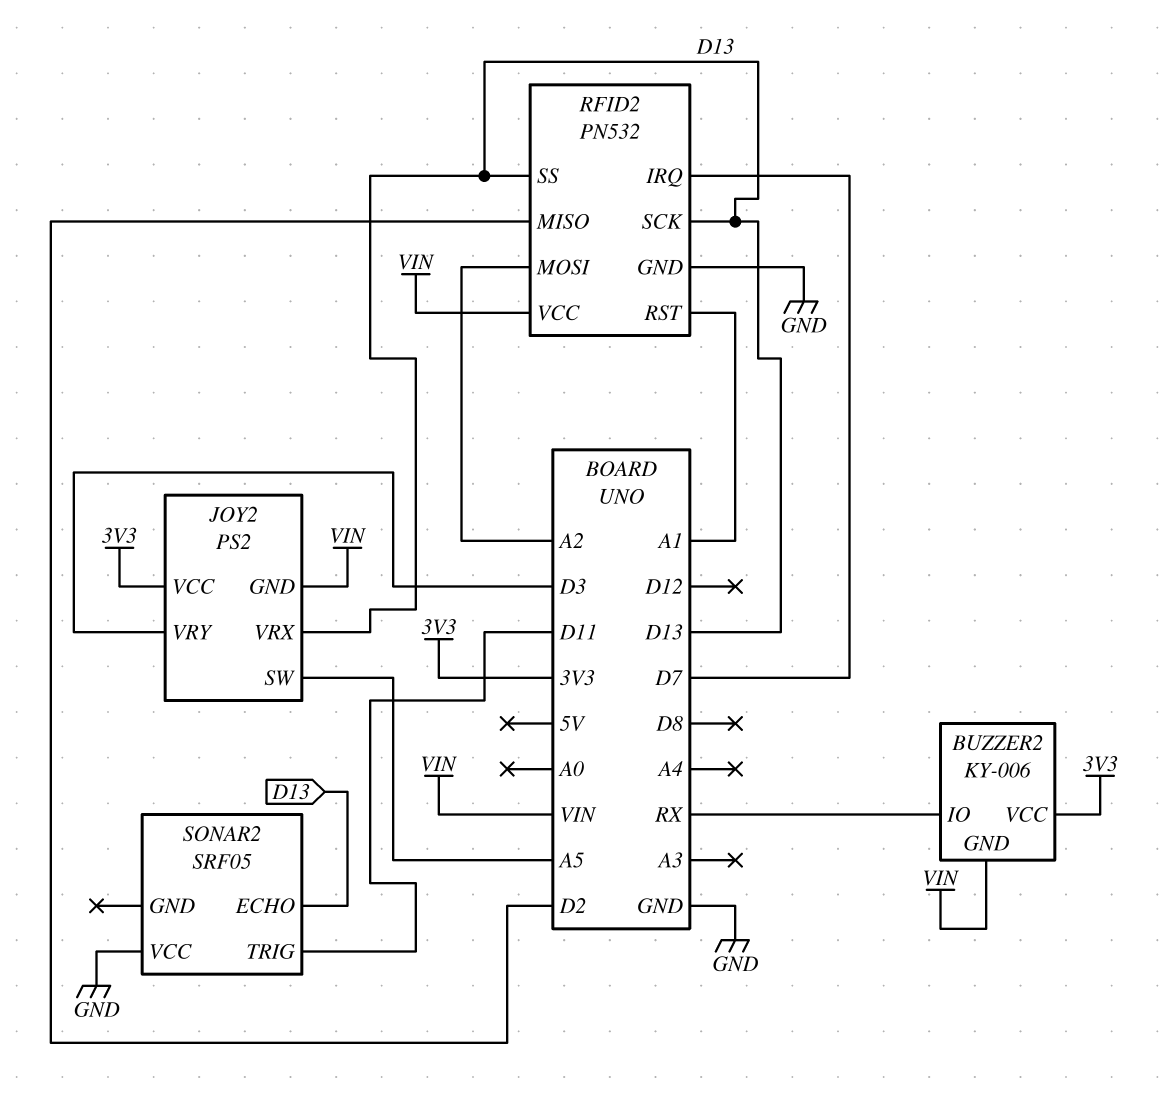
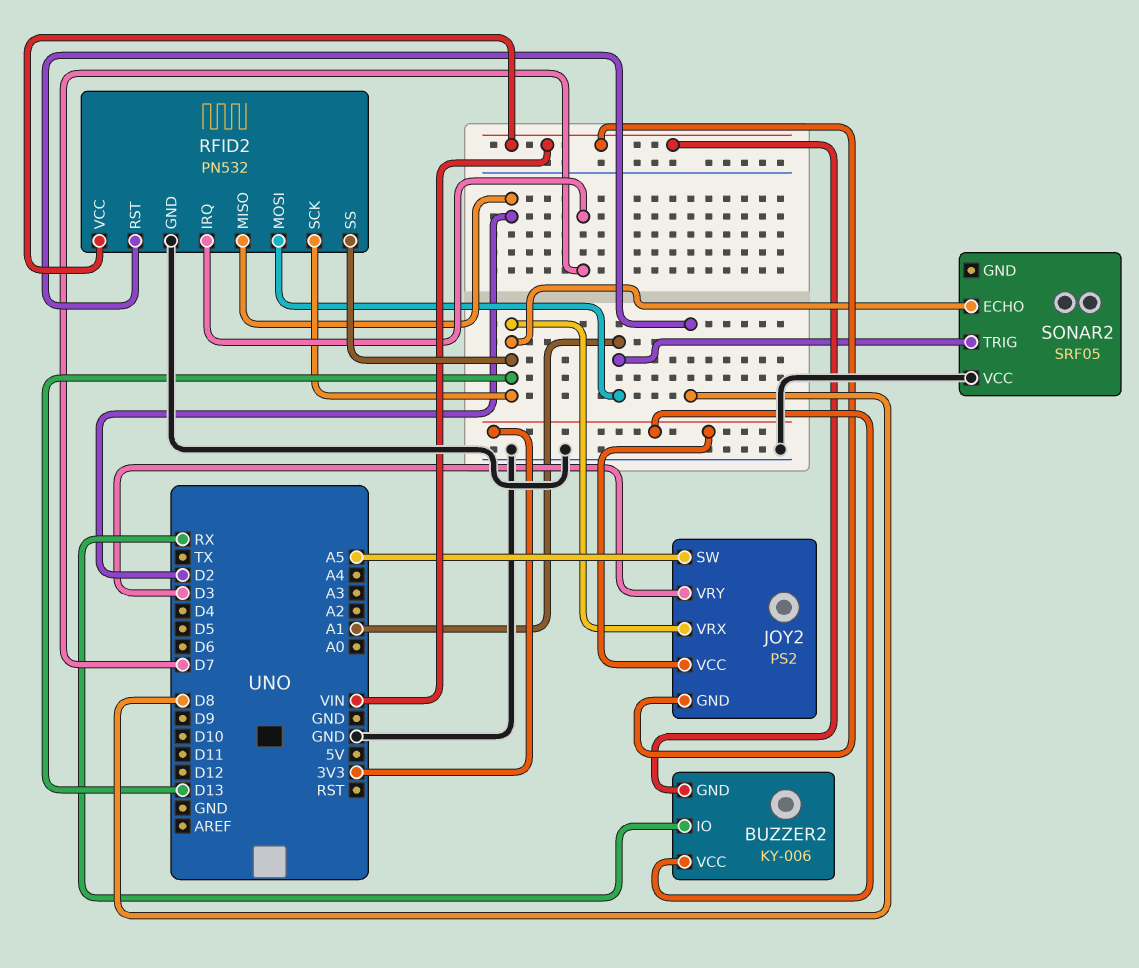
RFID2 pin MOSI: A2 -> A1
RFID2 pin RST: A1 -> D8
SONAR2 pin TRIG: D11 -> A1

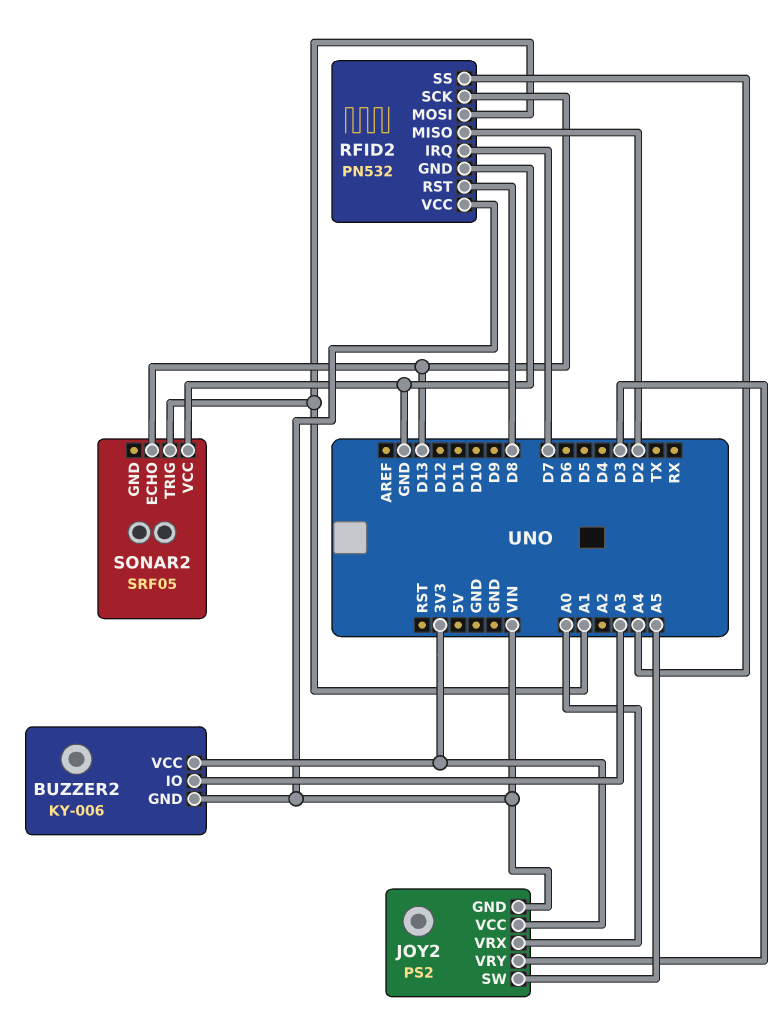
BUZZER2 pin IO: RX -> A3
JOY2 pin VRX: D13 -> A0
RFID2 pin SS: D13 -> A4

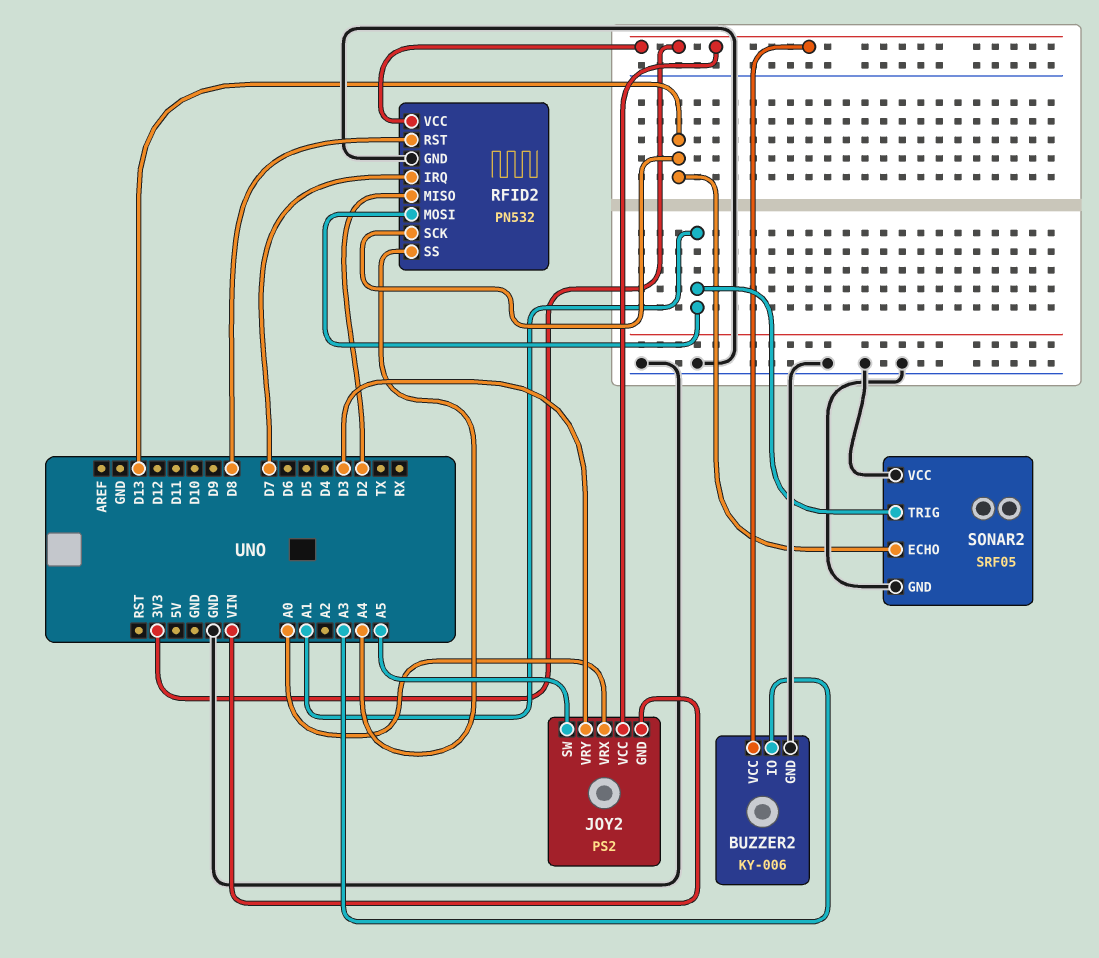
BUZZER2 pin GND: VIN -> GND
RFID2 pin VCC: VIN -> 3V3
SONAR2 pin GND: none -> GND

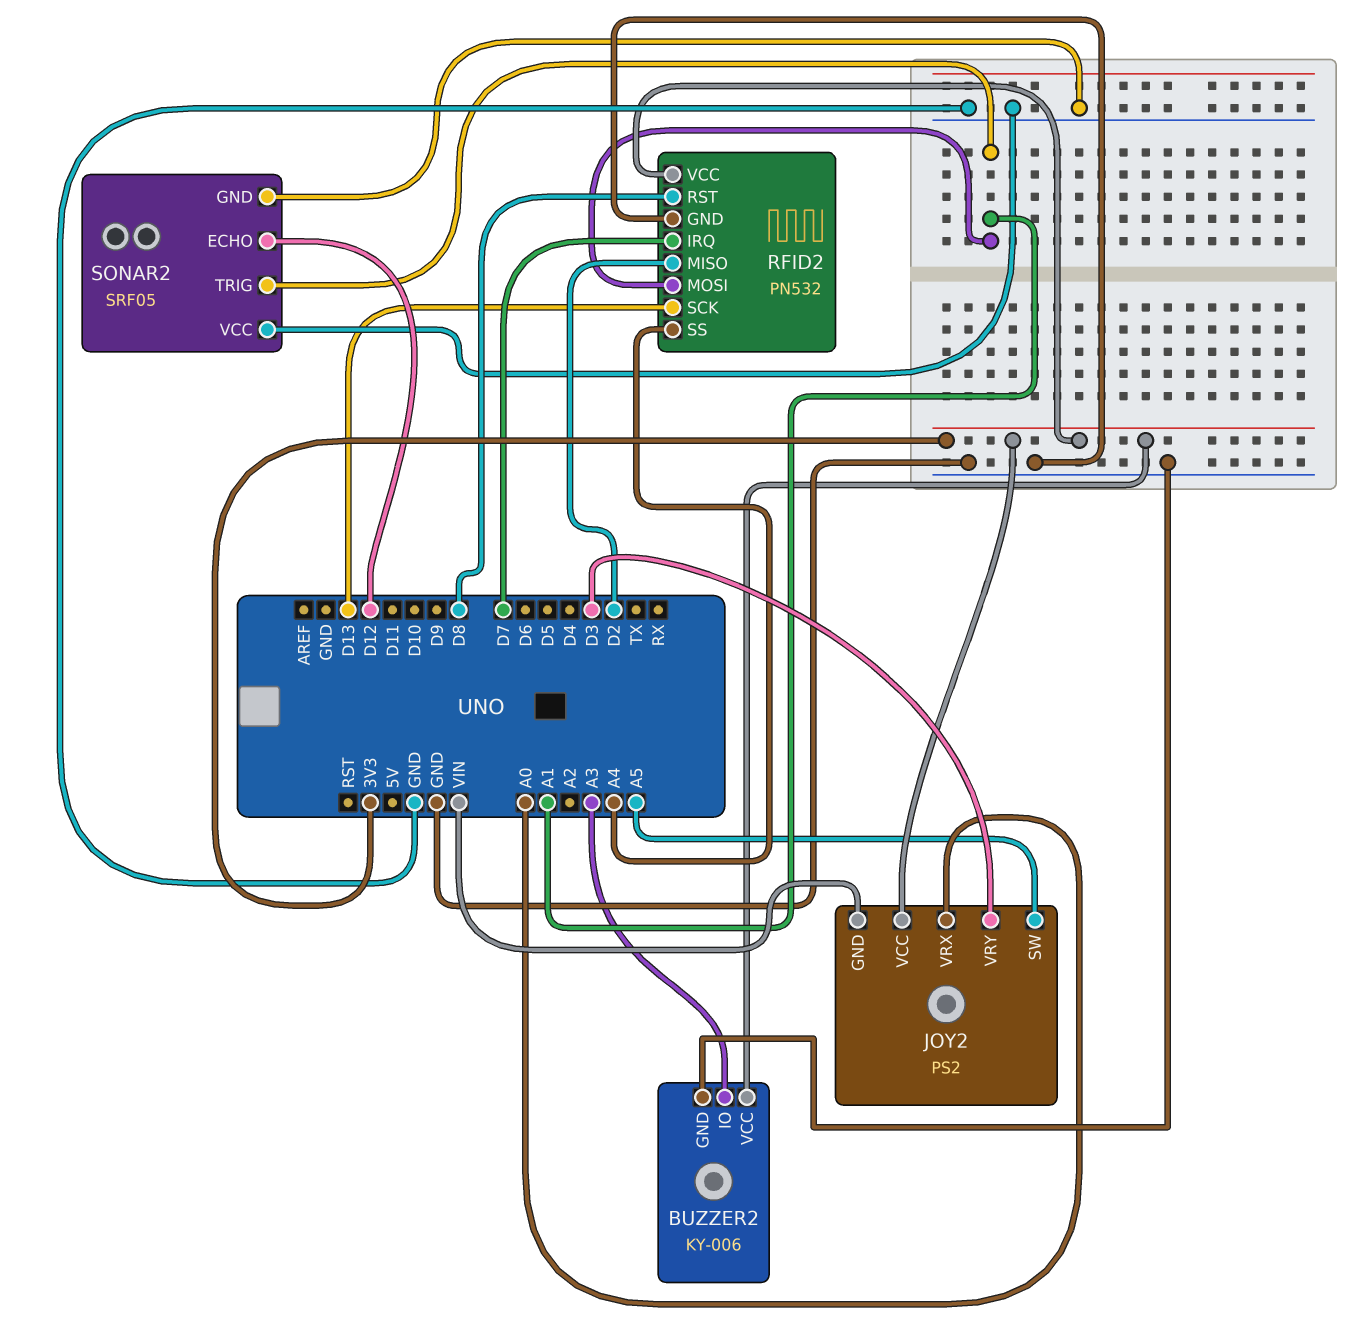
SONAR2 pin ECHO: D13 -> D12

